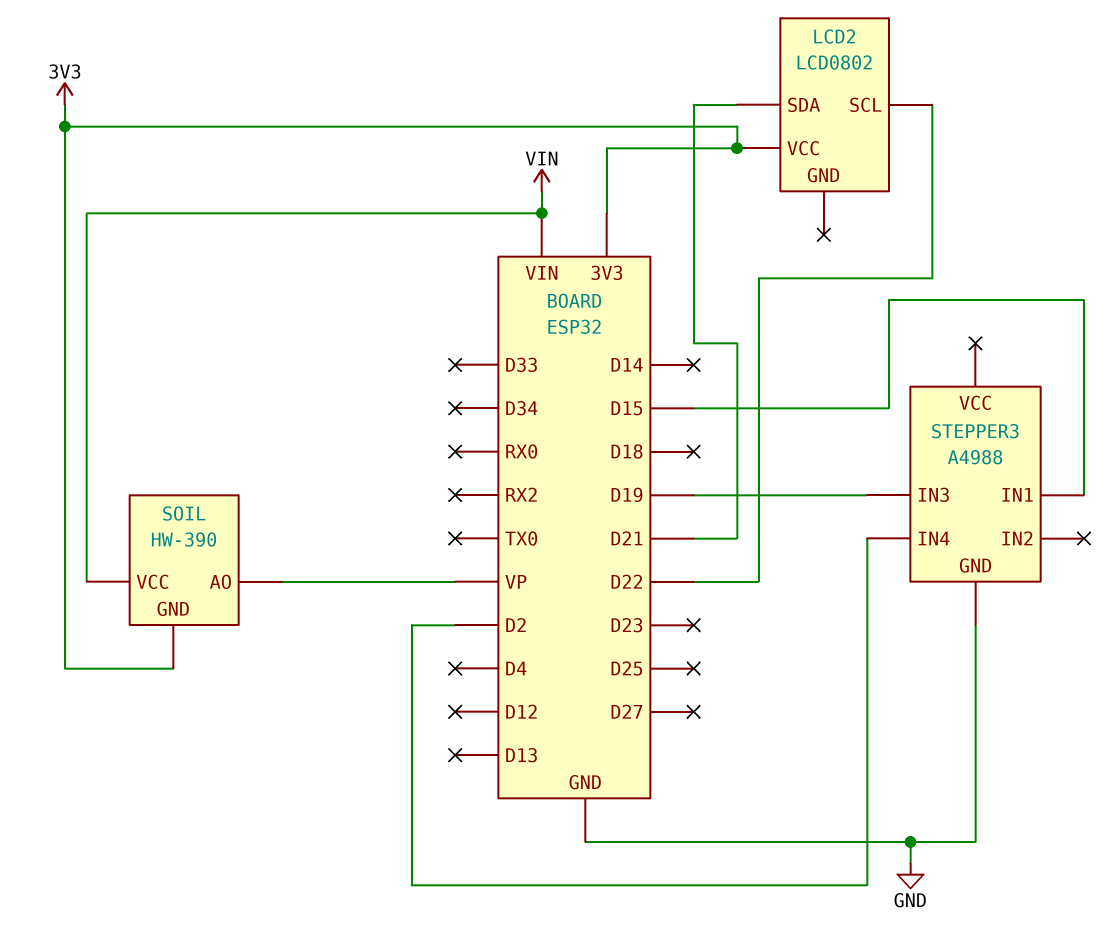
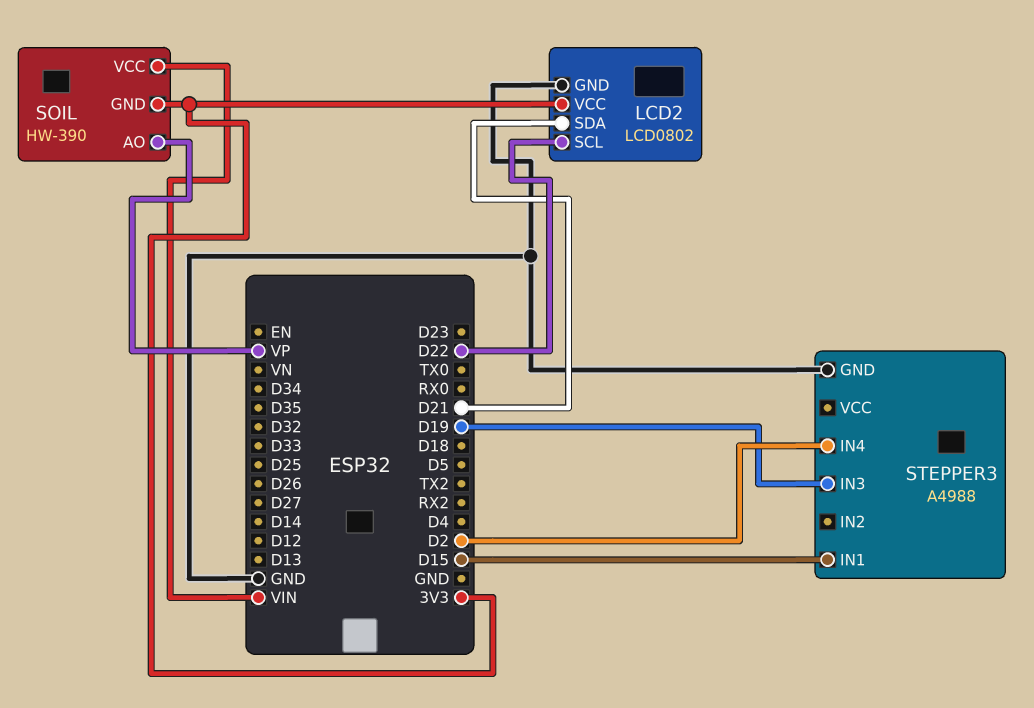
LCD2 pin GND: none -> GND

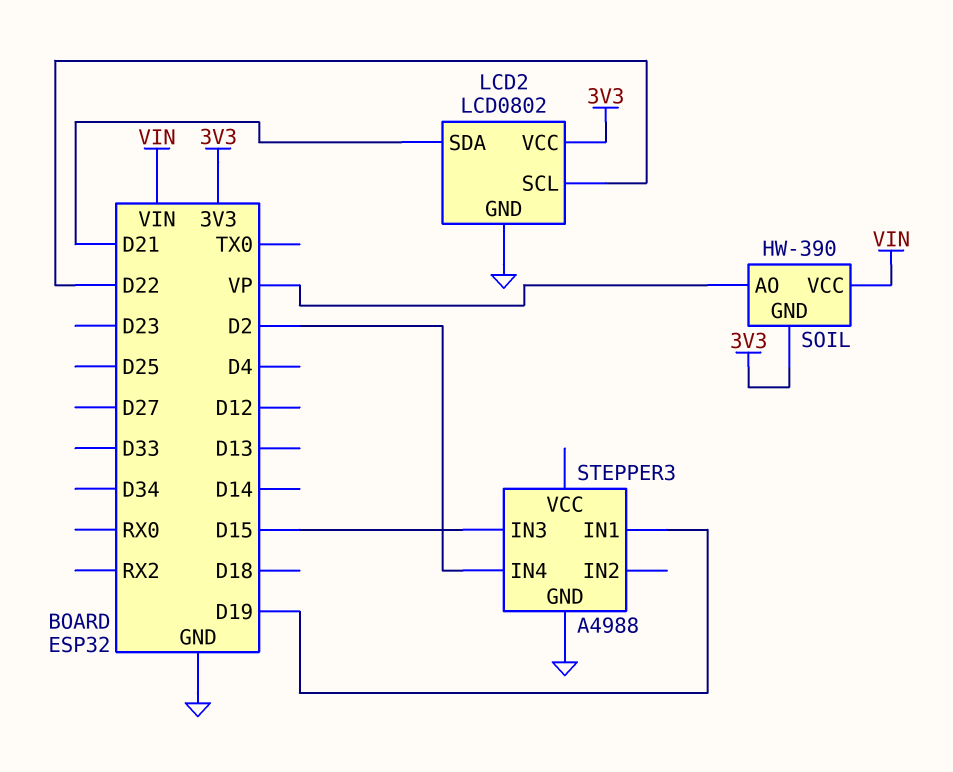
STEPPER3 pin IN1: D15 -> D19
STEPPER3 pin IN3: D19 -> D15

